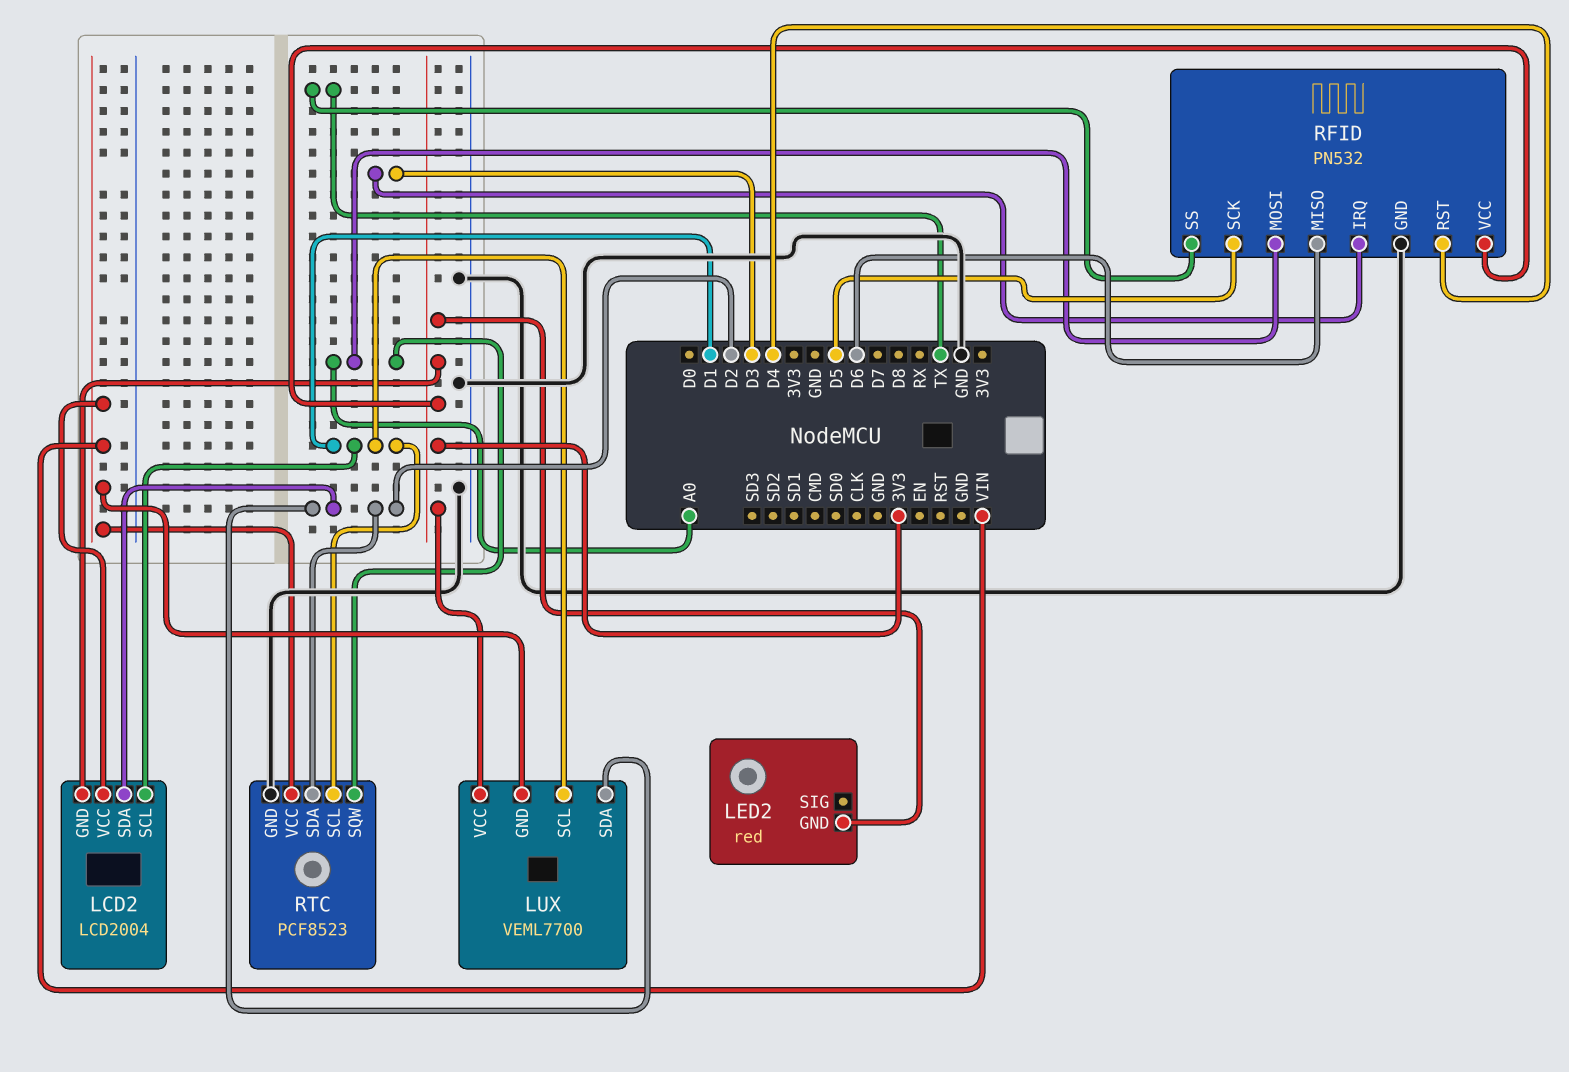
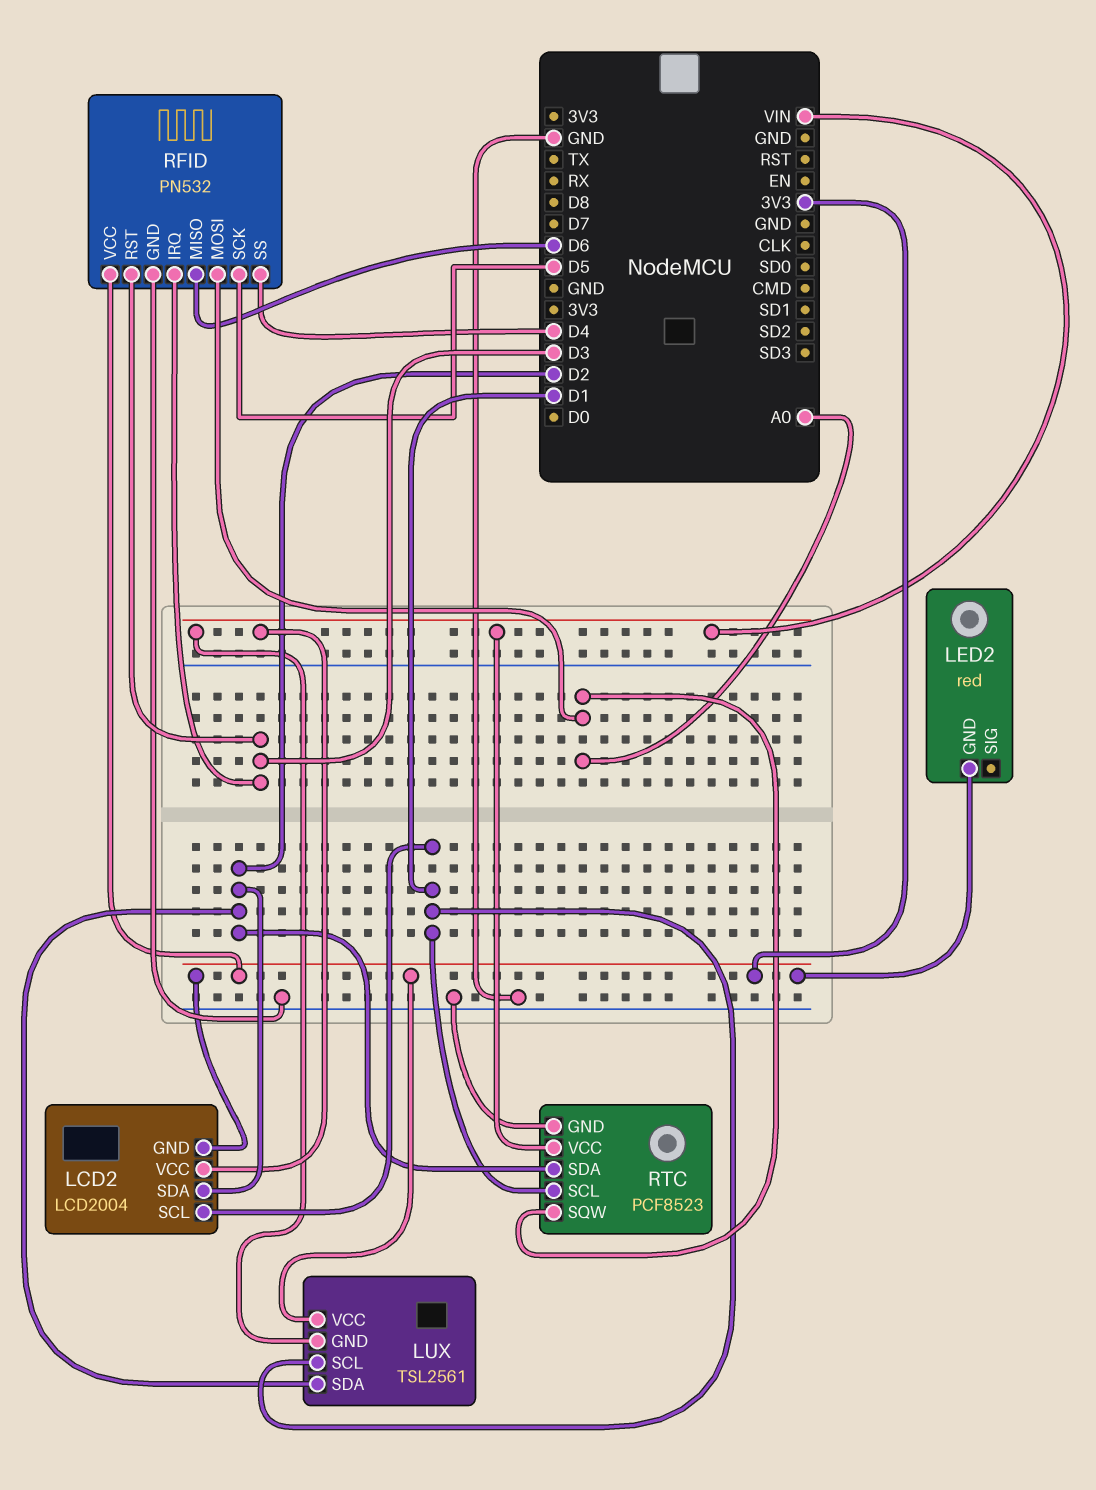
LUX: VEML7700 -> TSL2561
RFID pin RST: D4 -> D3
RFID pin SS: TX -> D4

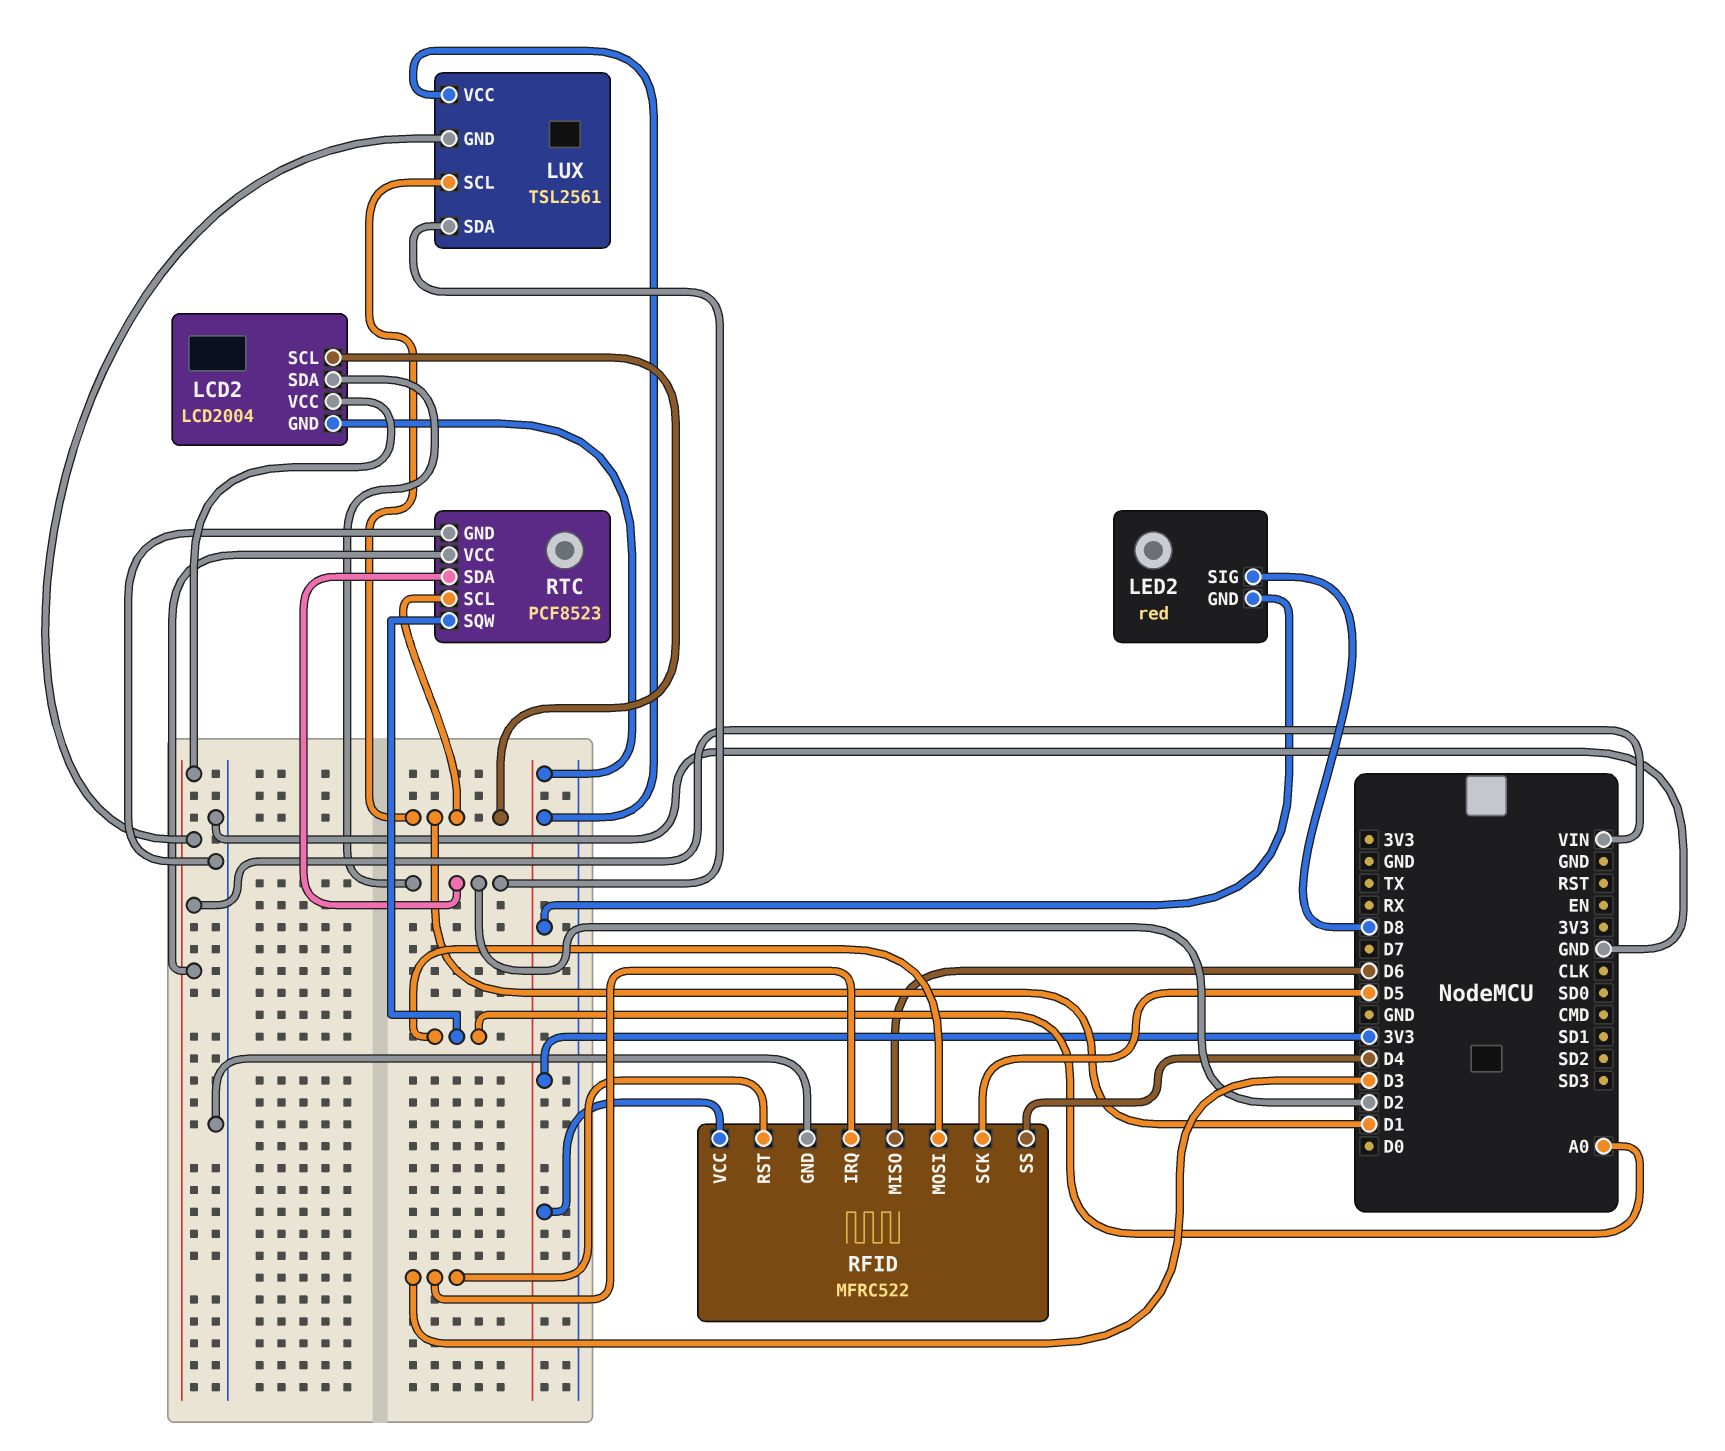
LED2 pin SIG: none -> D8
RFID: PN532 -> MFRC522

